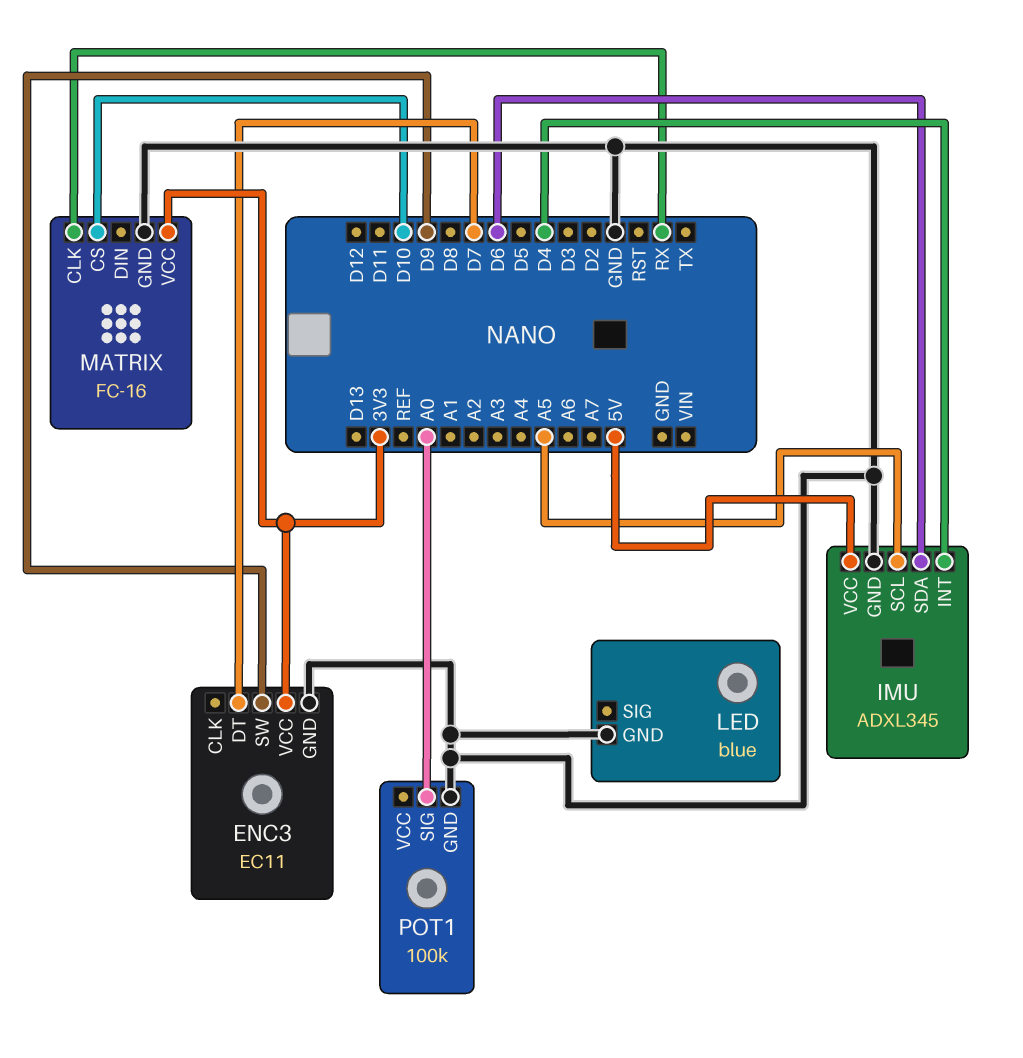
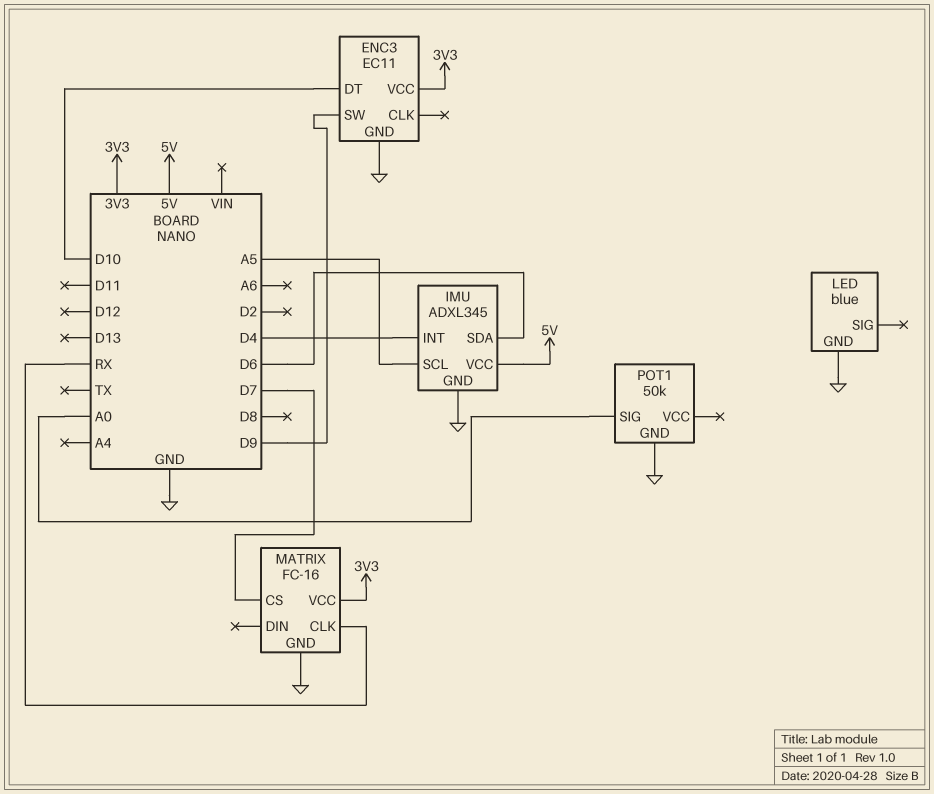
ENC3 pin DT: D7 -> D10
MATRIX pin CS: D10 -> D7
POT1: 100k -> 50k

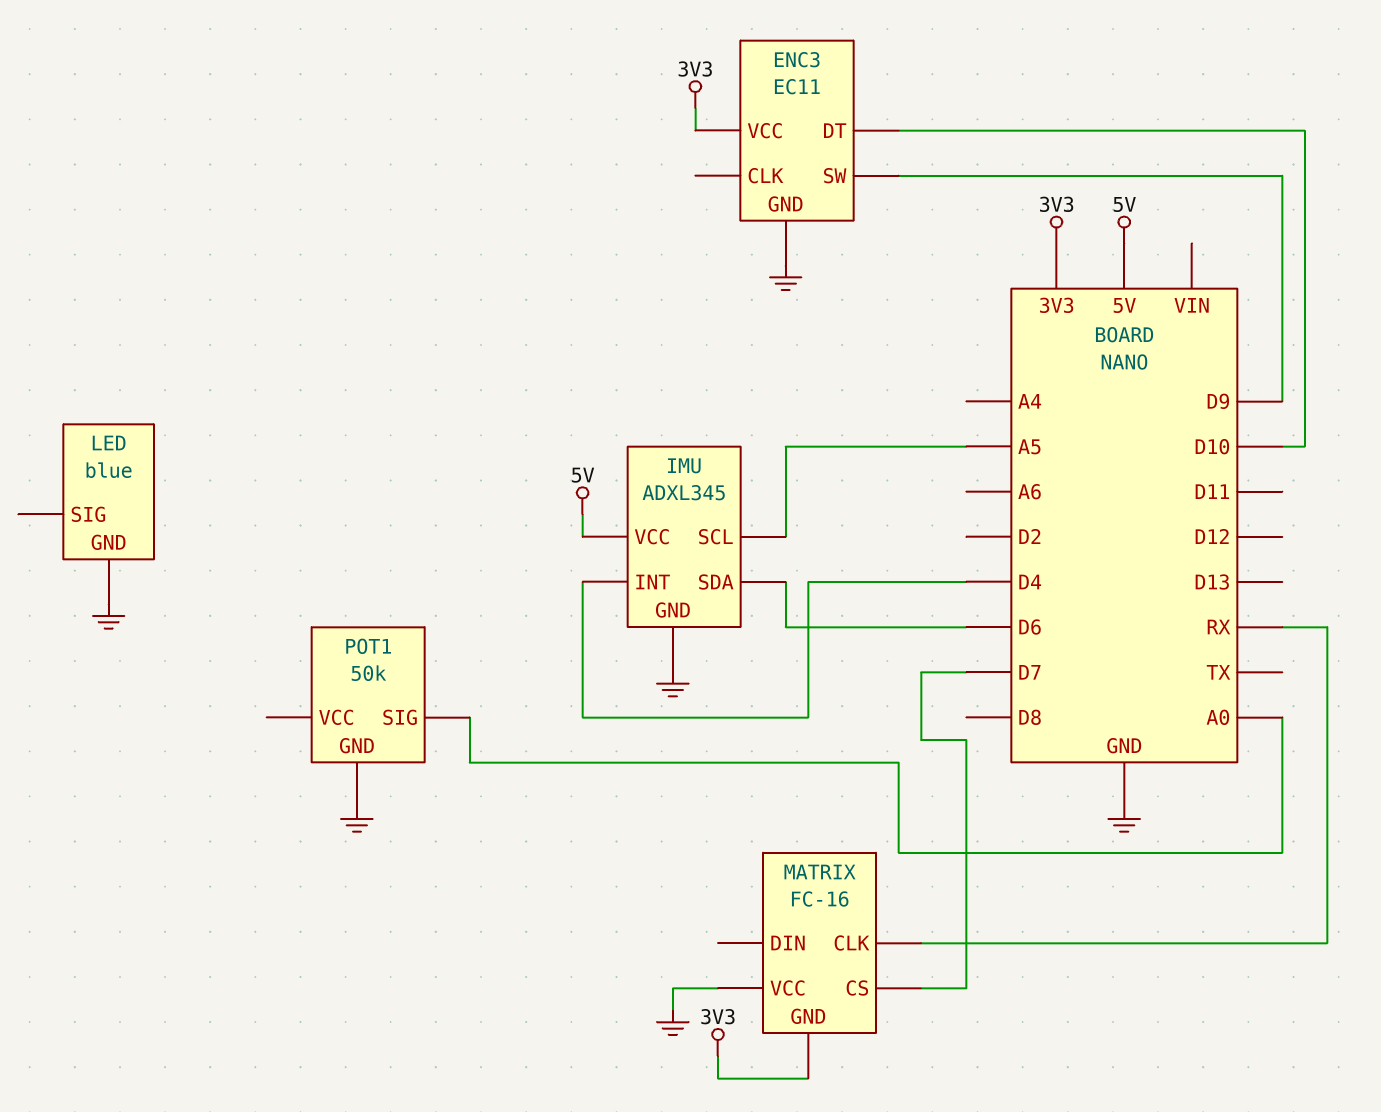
MATRIX pin GND: GND -> 3V3
MATRIX pin VCC: 3V3 -> GND

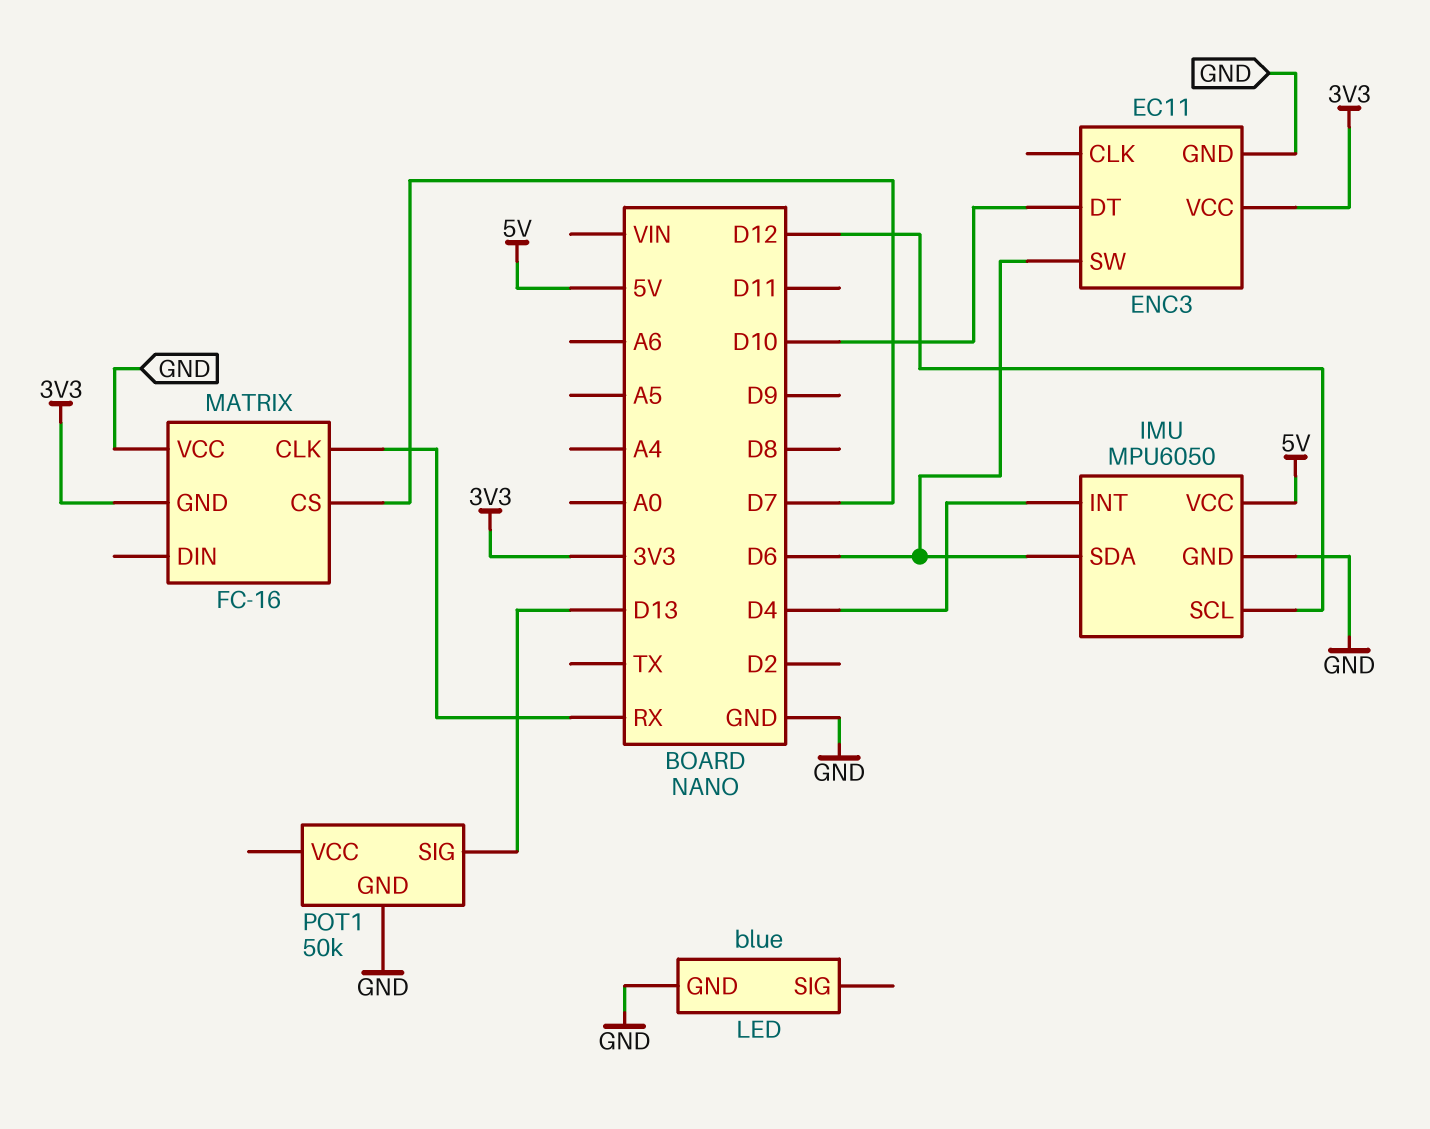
ENC3 pin SW: D9 -> D6
IMU: ADXL345 -> MPU6050
IMU pin SCL: A5 -> D12
POT1 pin SIG: A0 -> D13

